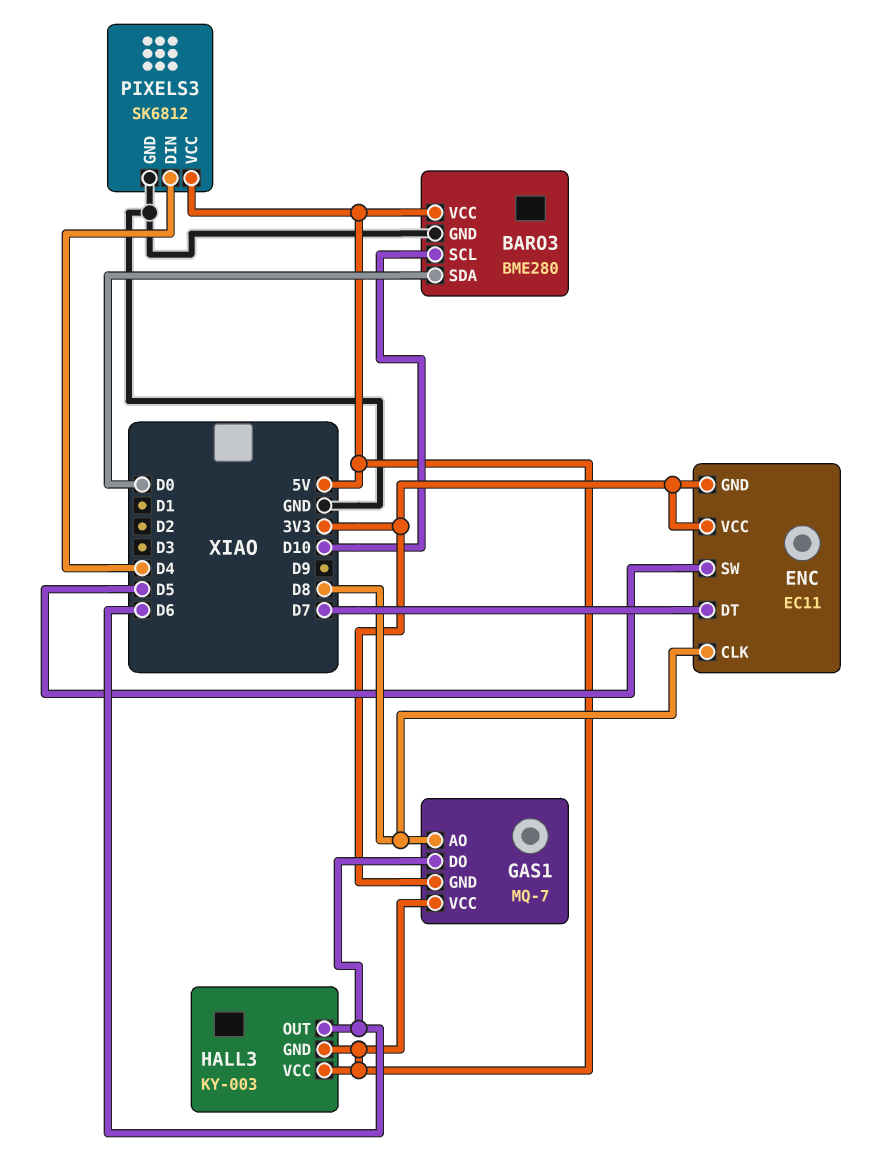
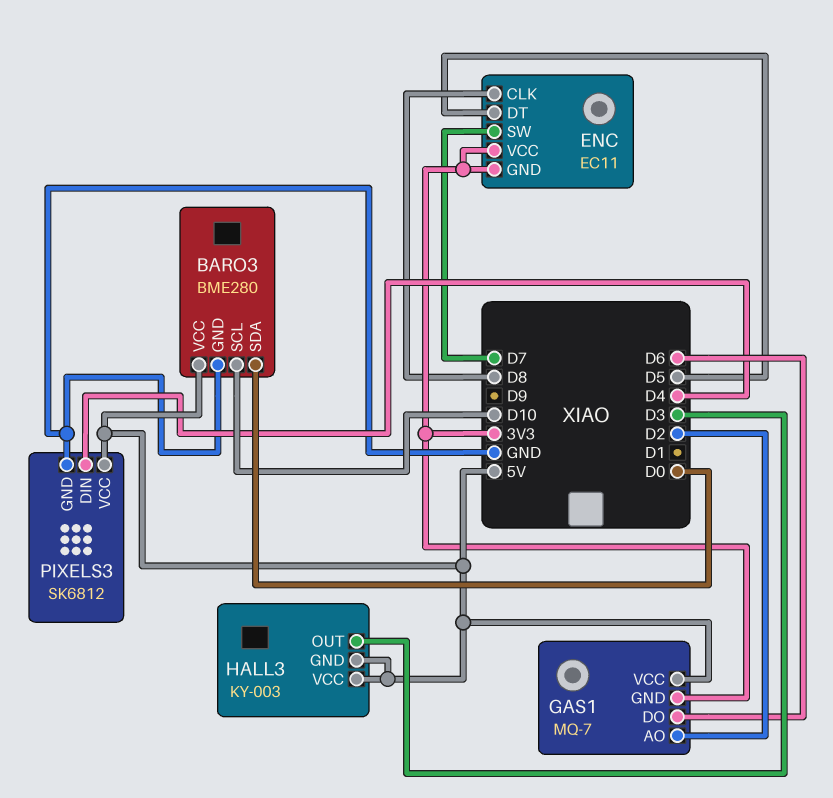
ENC pin DT: D7 -> D5
ENC pin SW: D5 -> D7
GAS1 pin AO: D8 -> D2
HALL3 pin OUT: D6 -> D3

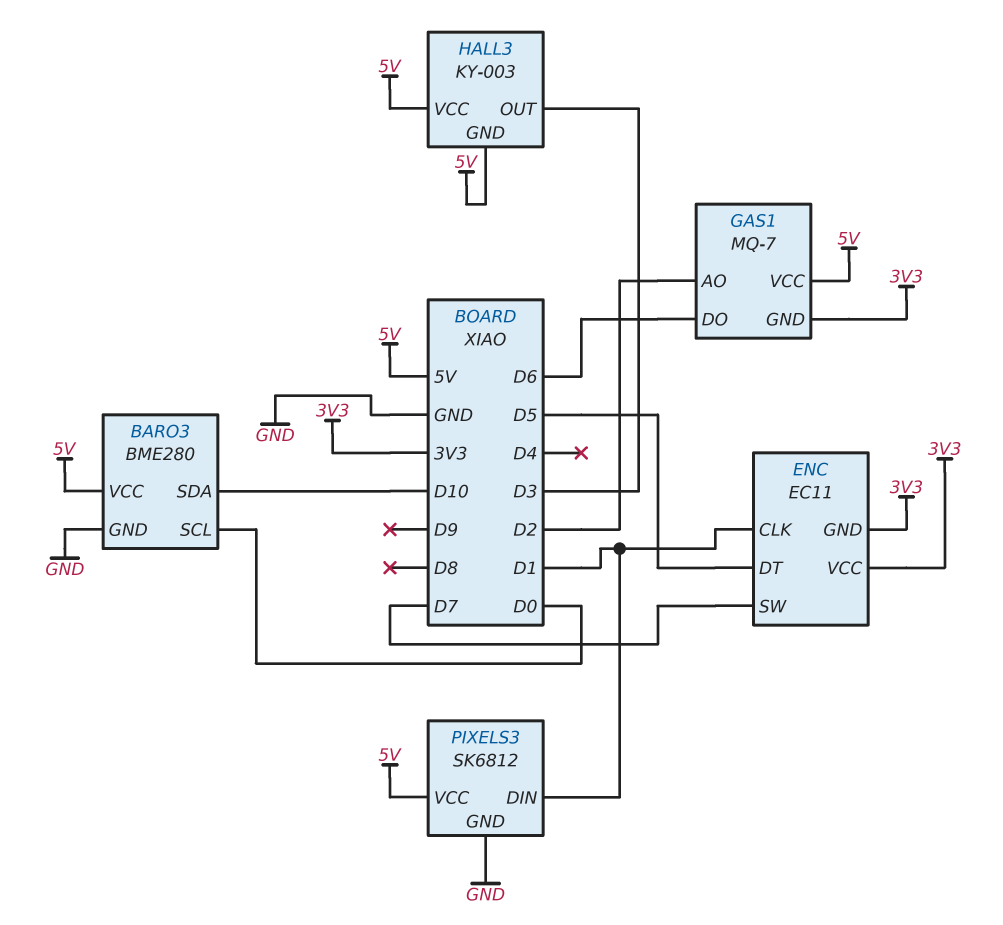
BARO3 pin SCL: D10 -> D0
BARO3 pin SDA: D0 -> D10
ENC pin CLK: D8 -> D1
PIXELS3 pin DIN: D4 -> D1

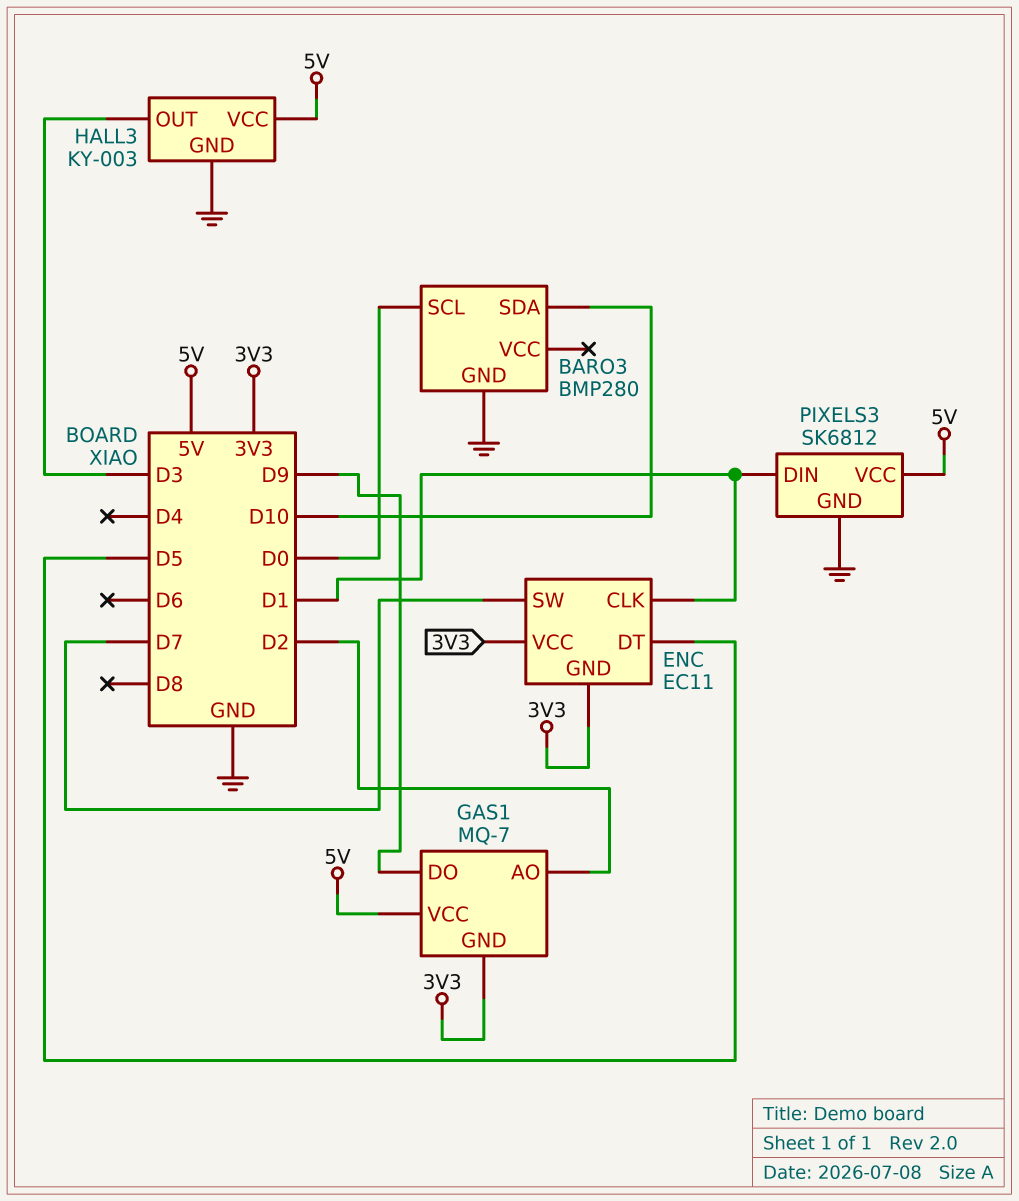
BARO3: BME280 -> BMP280
BARO3 pin VCC: 5V -> none
GAS1 pin DO: D6 -> D9
HALL3 pin GND: 5V -> GND

